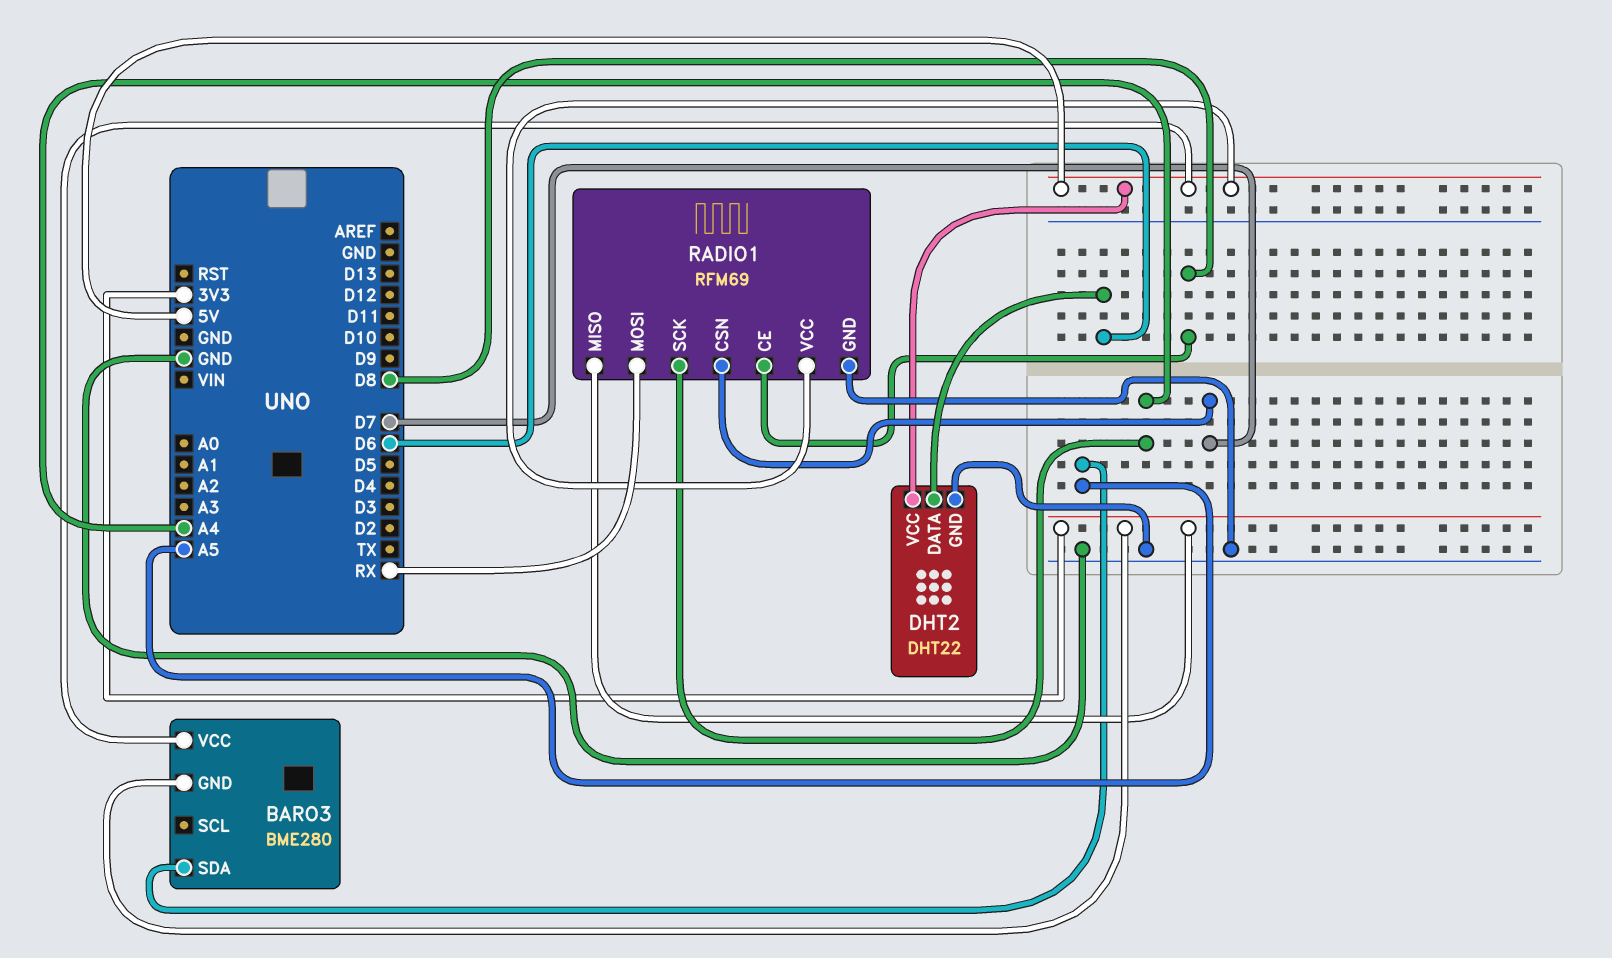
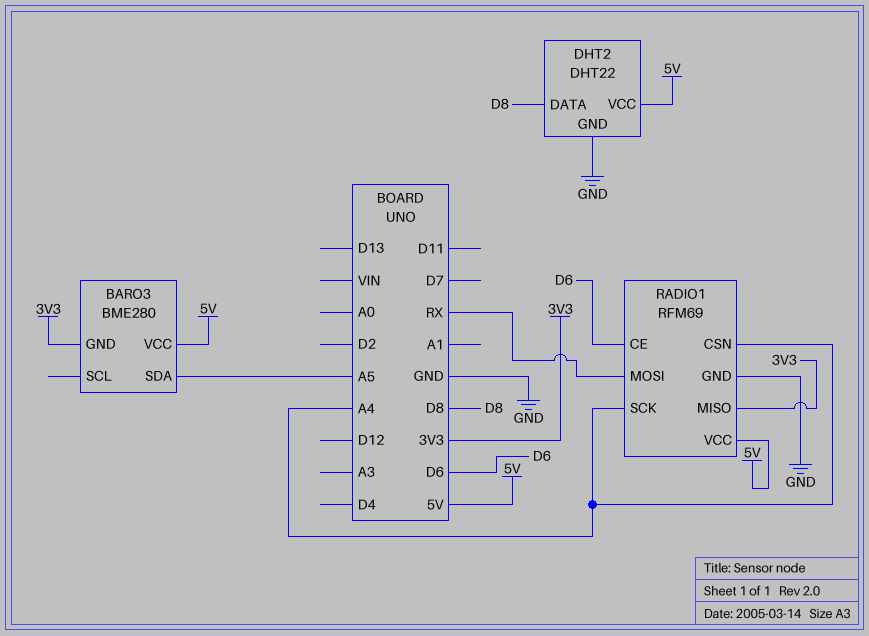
DHT2 pin DATA: D6 -> D8
RADIO1 pin CE: D8 -> D6
RADIO1 pin CSN: D7 -> A4

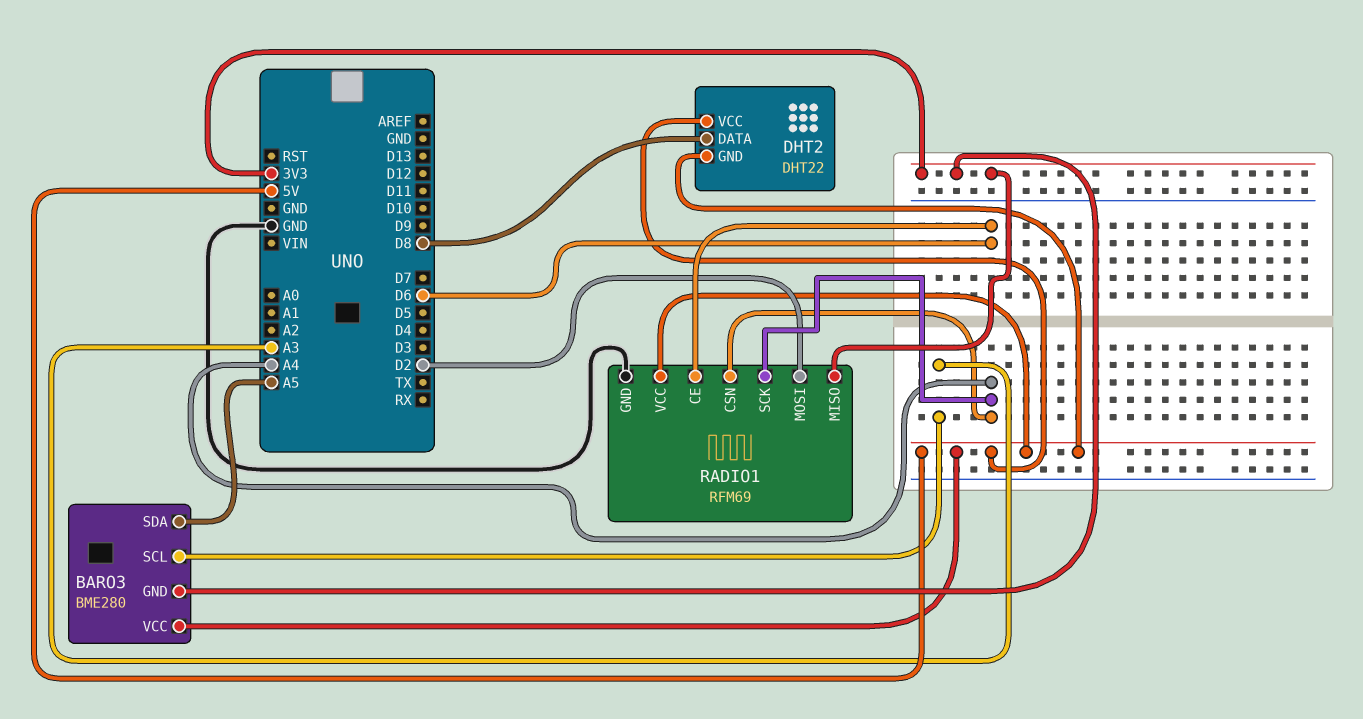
BARO3 pin SCL: none -> A3
DHT2 pin GND: GND -> 5V
RADIO1 pin MOSI: RX -> D2

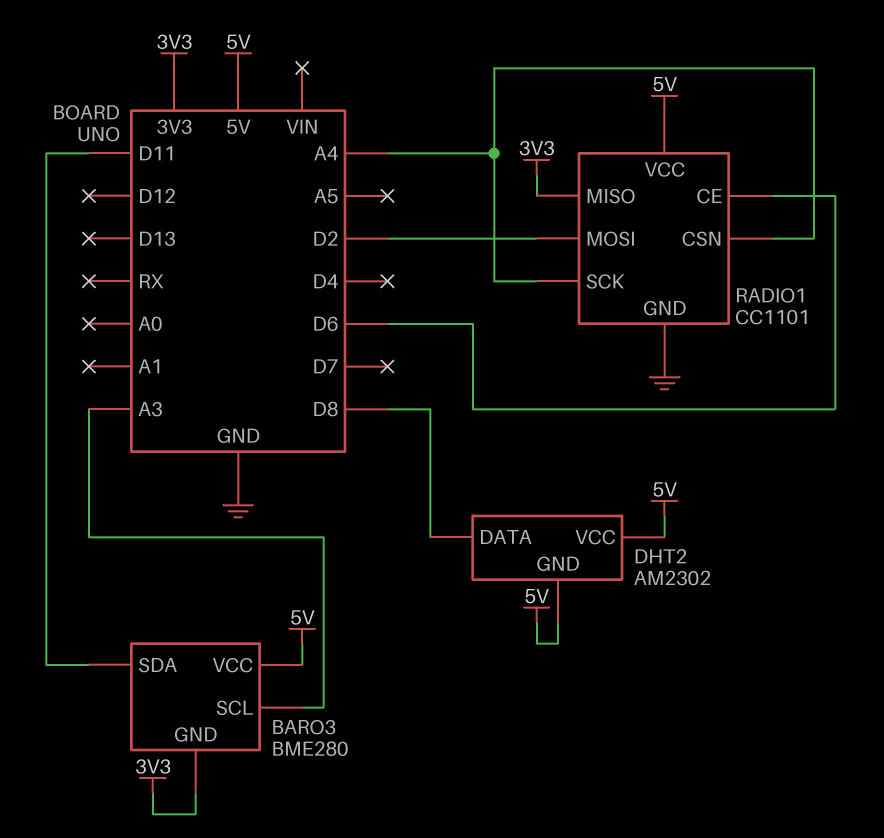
BARO3 pin SDA: A5 -> D11
DHT2: DHT22 -> AM2302
RADIO1: RFM69 -> CC1101

